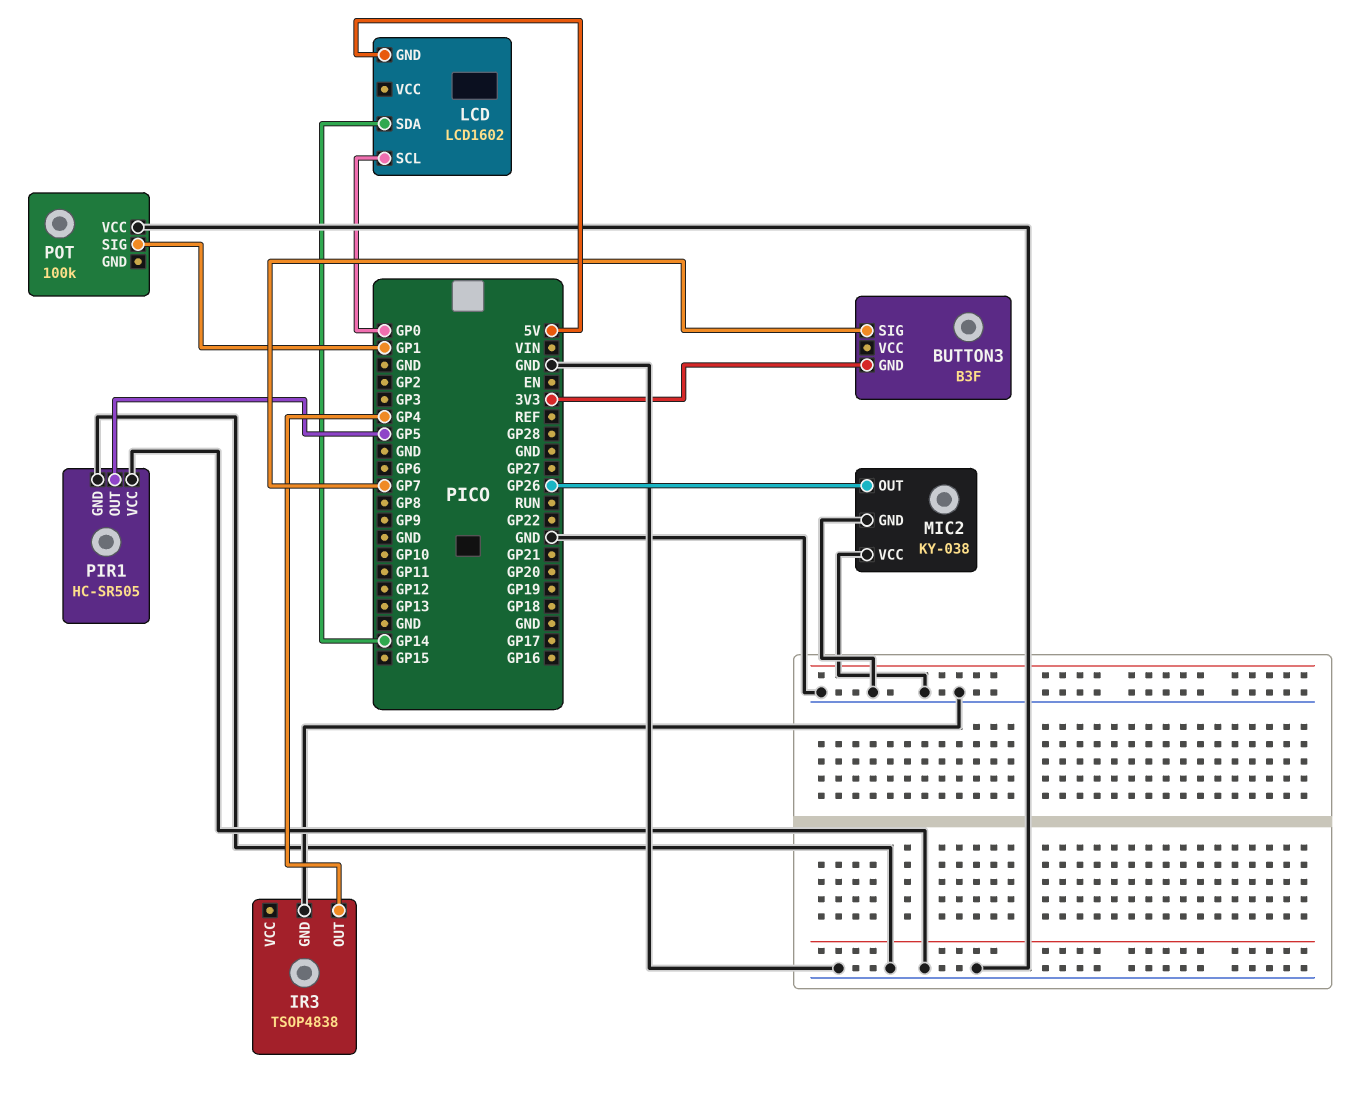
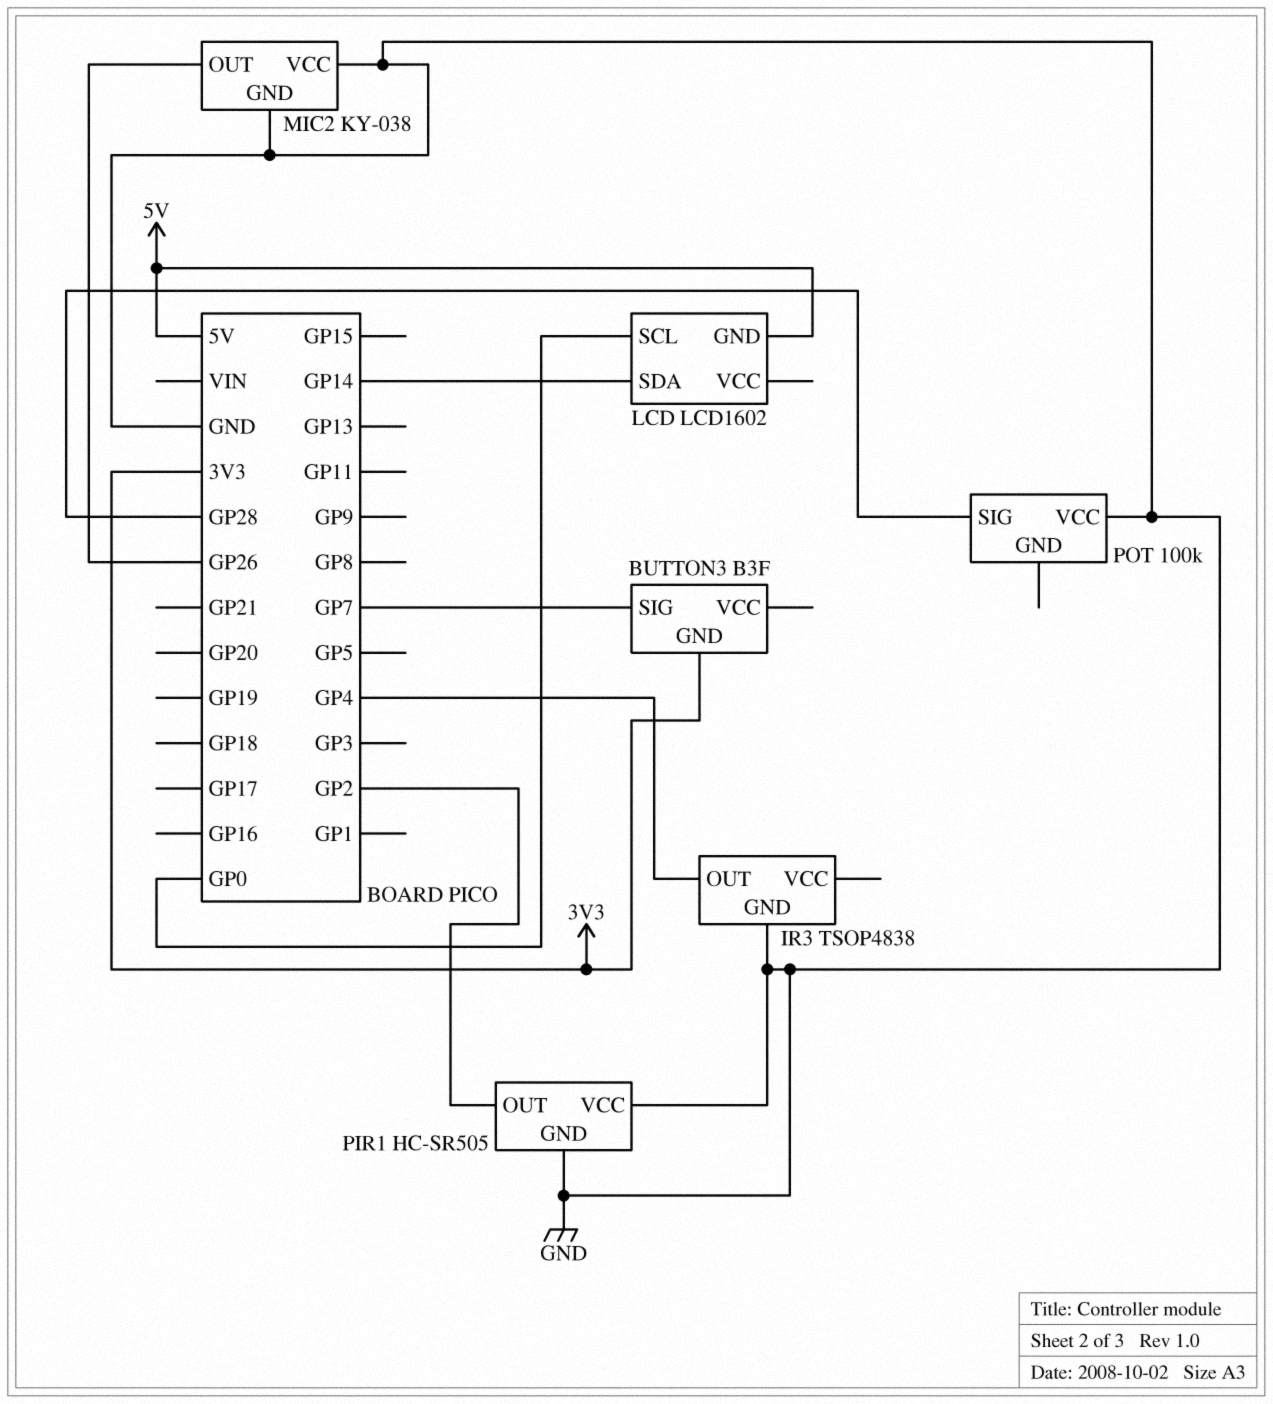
PIR1 pin OUT: GP5 -> GP2
POT pin SIG: GP1 -> GP28

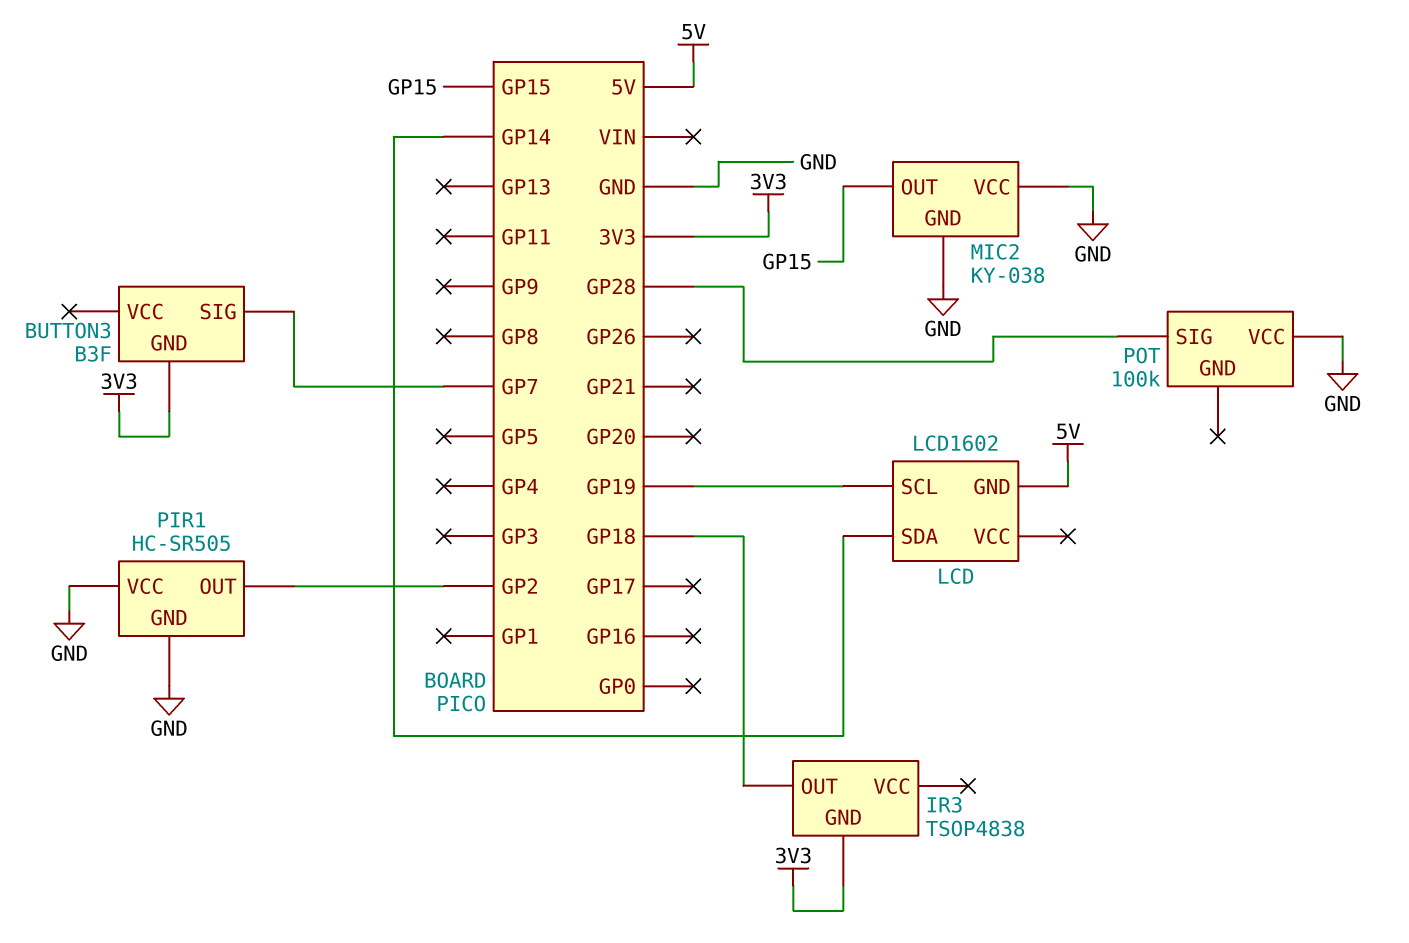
IR3 pin GND: GND -> 3V3
IR3 pin OUT: GP4 -> GP18
LCD pin SCL: GP0 -> GP19
MIC2 pin OUT: GP26 -> GP15

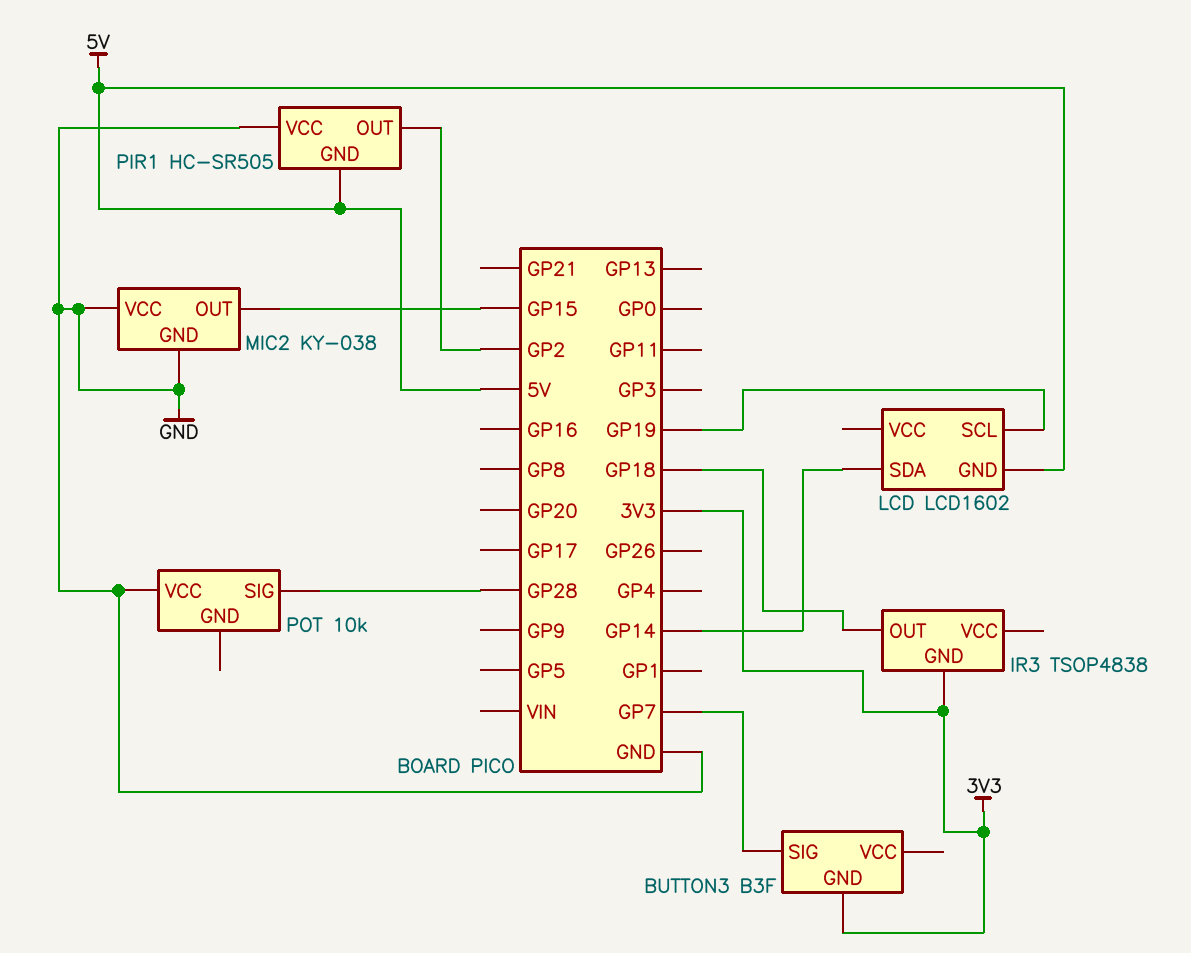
PIR1 pin GND: GND -> 5V
POT: 100k -> 10k

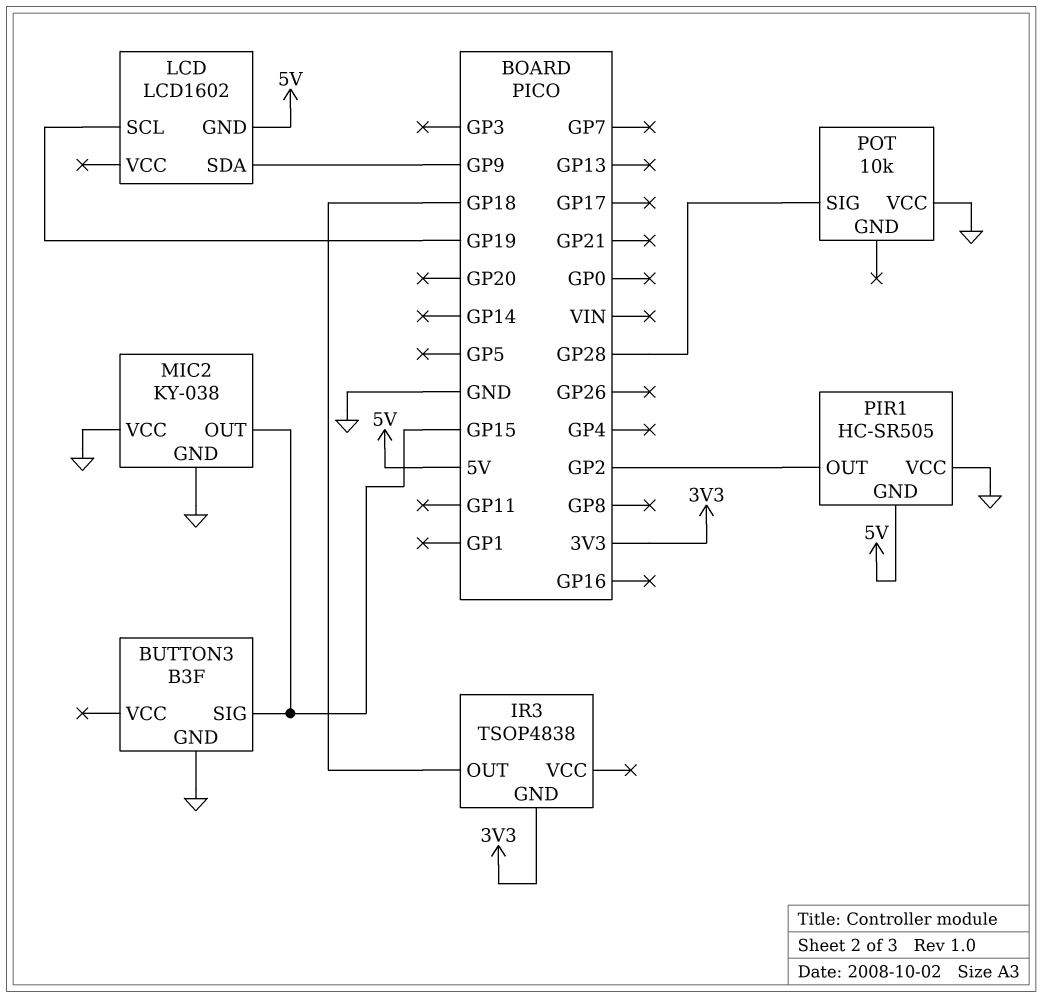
BUTTON3 pin GND: 3V3 -> GND
BUTTON3 pin SIG: GP7 -> GP15
LCD pin SDA: GP14 -> GP9

